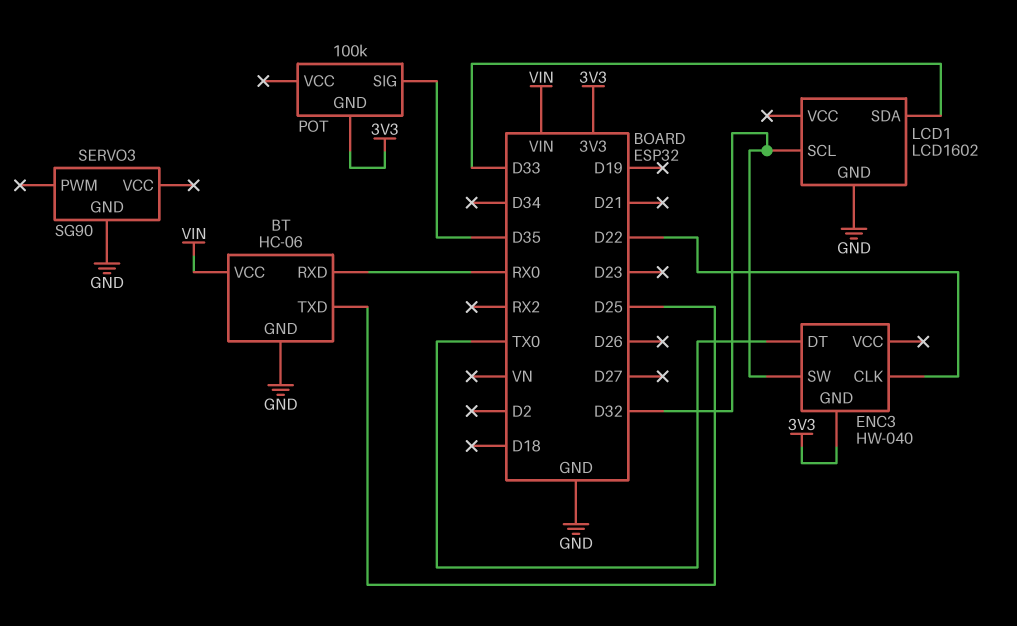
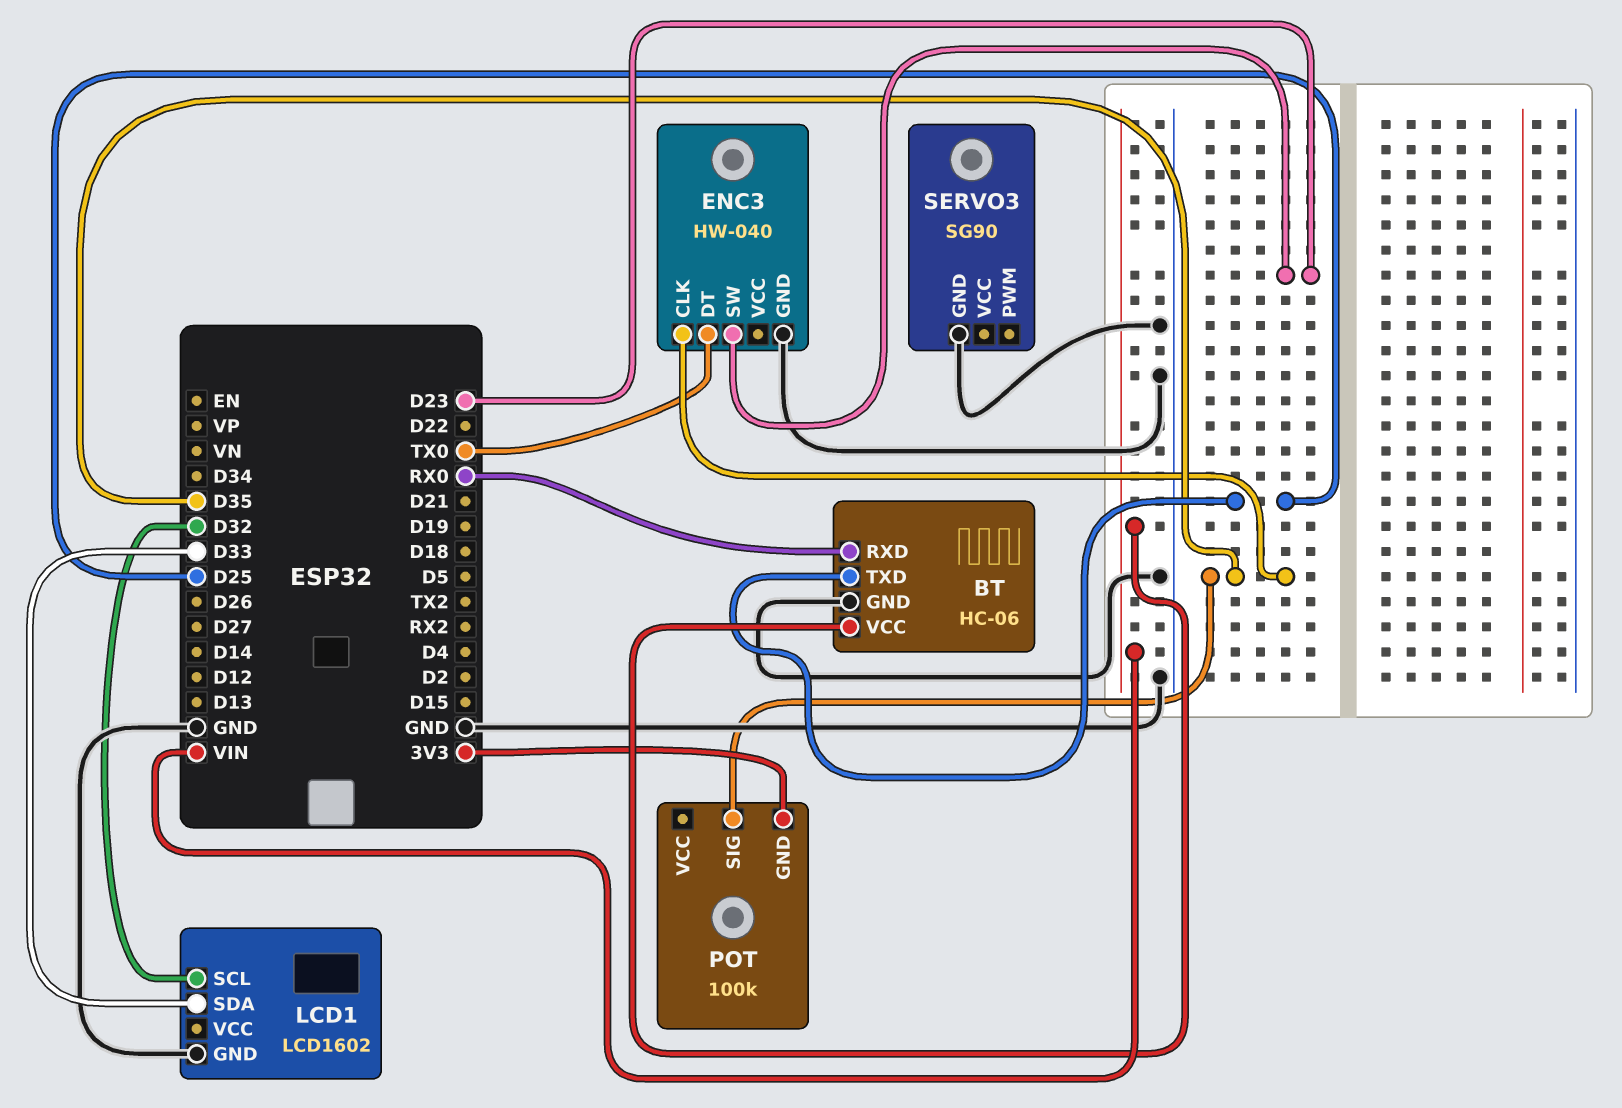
ENC3 pin CLK: D22 -> D35
ENC3 pin GND: 3V3 -> GND
ENC3 pin SW: D32 -> D23

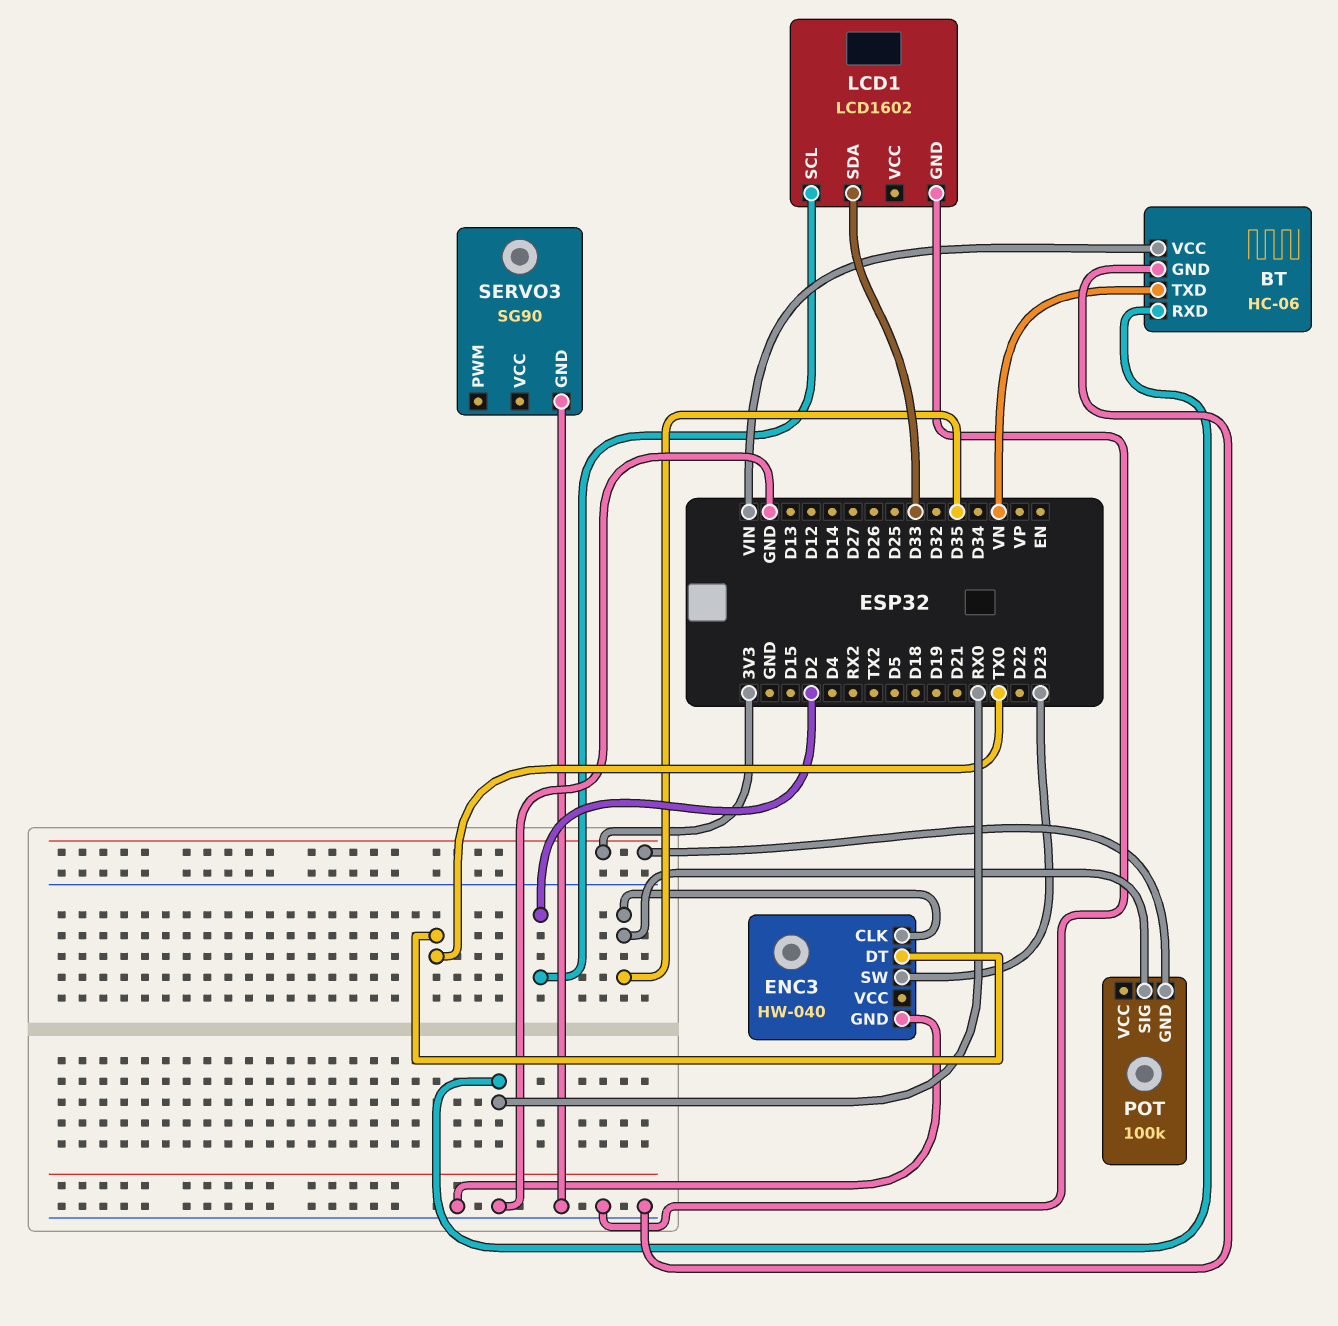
BT pin TXD: D25 -> VN
LCD1 pin SCL: D32 -> D2

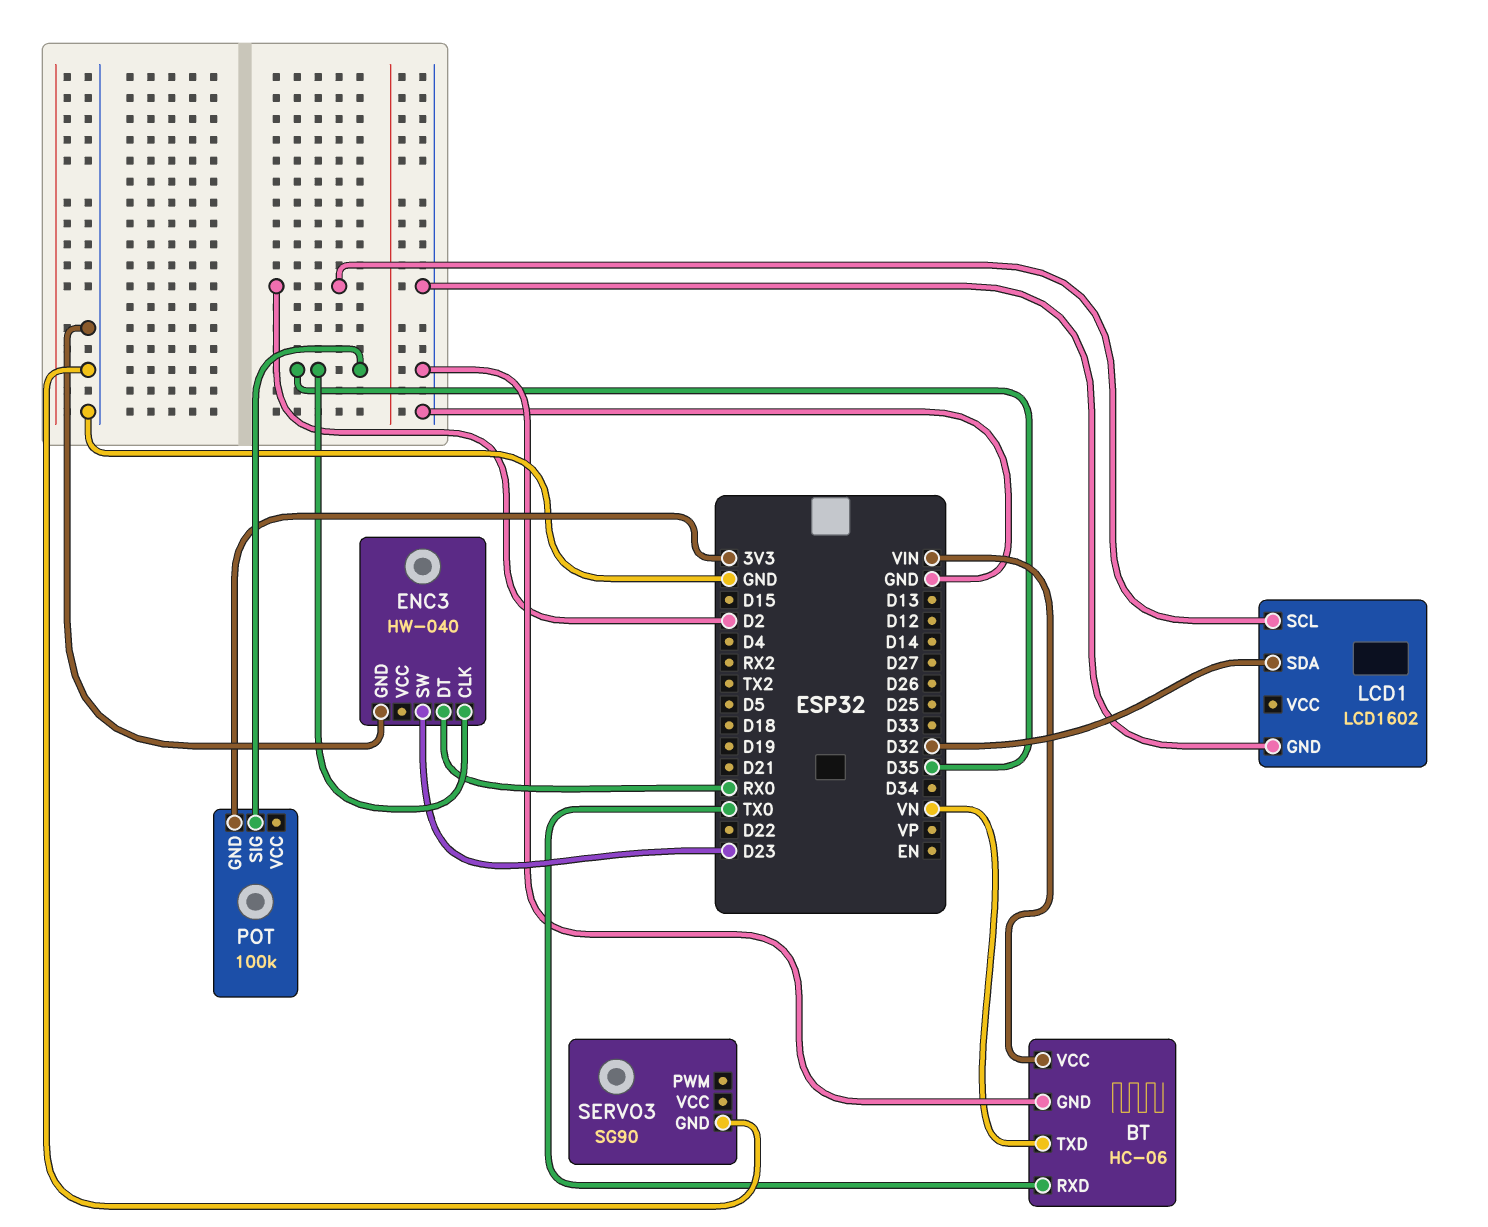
BT pin RXD: RX0 -> TX0
ENC3 pin DT: TX0 -> RX0
LCD1 pin SDA: D33 -> D32

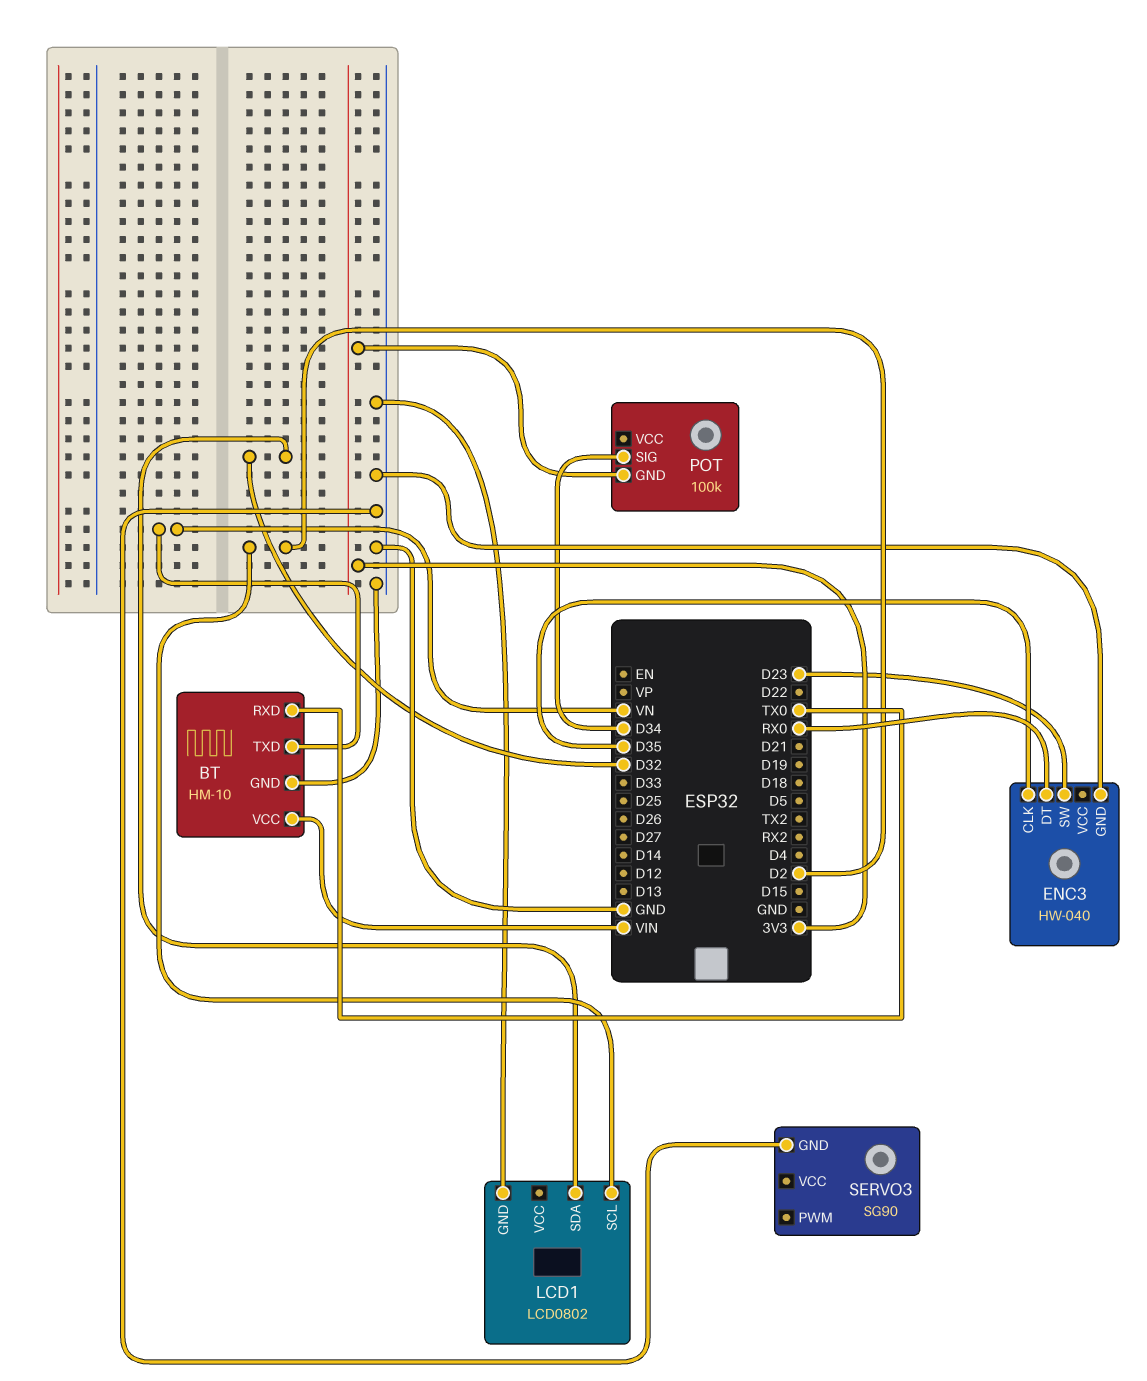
BT: HC-06 -> HM-10
LCD1: LCD1602 -> LCD0802
POT pin SIG: D35 -> D34

